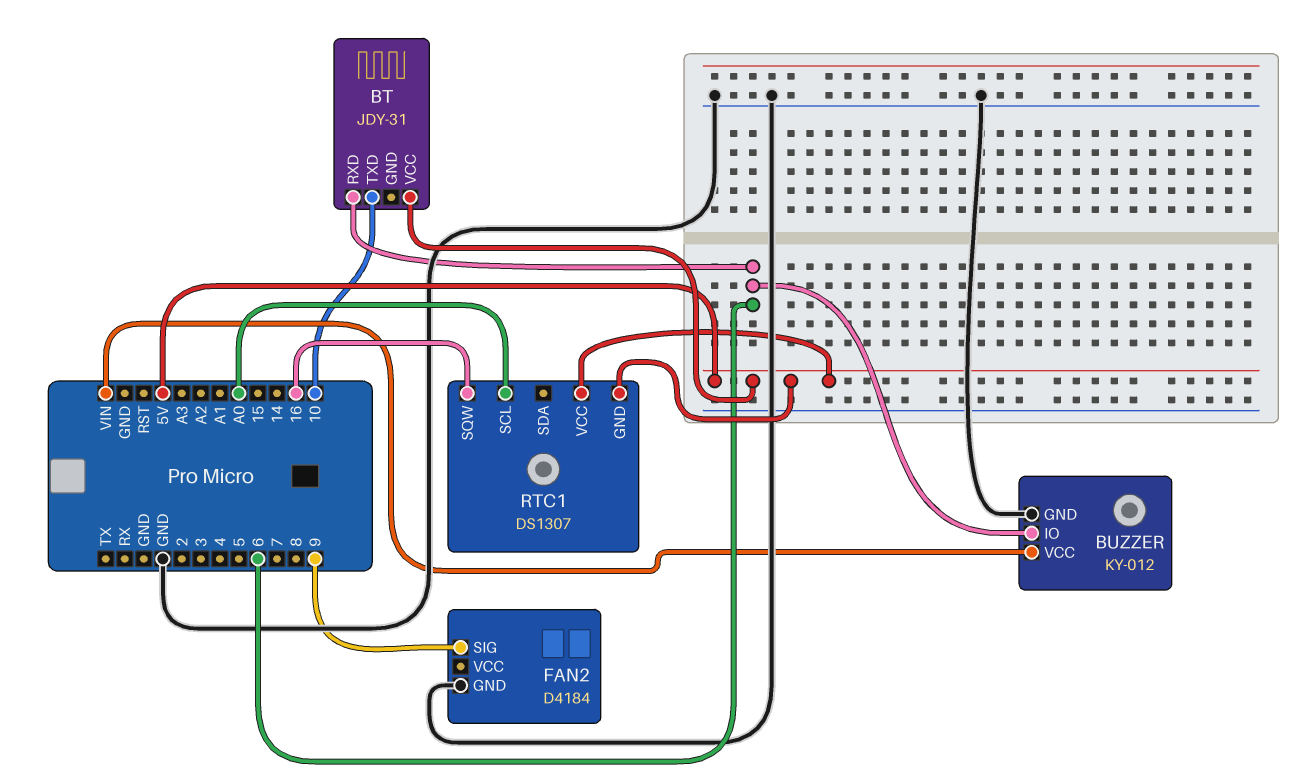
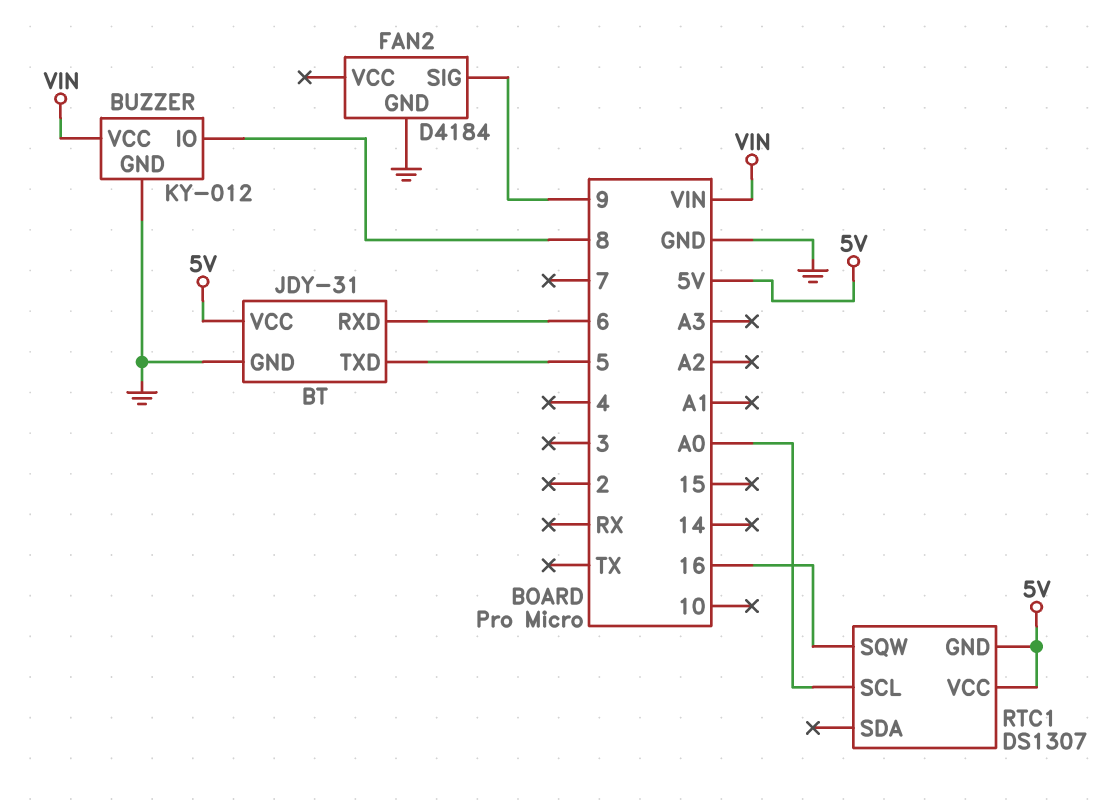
BT pin GND: none -> GND
BT pin TXD: 10 -> 5
BUZZER pin IO: 6 -> 8

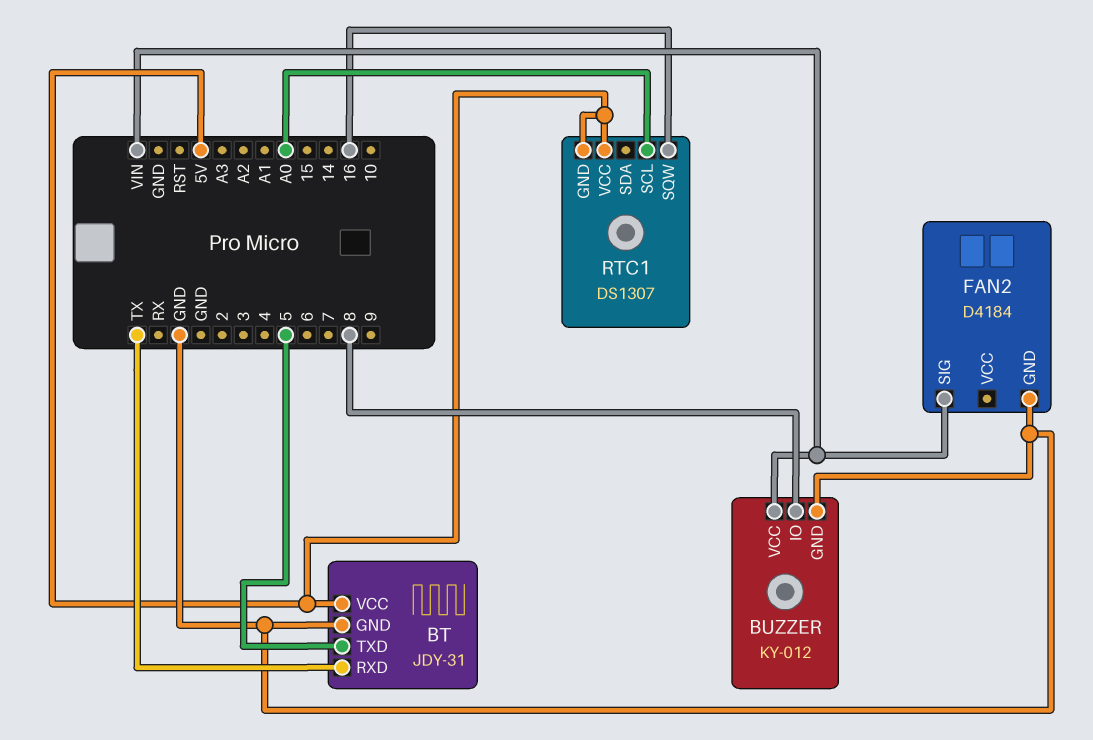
BT pin RXD: 6 -> TX
FAN2 pin SIG: 9 -> VIN

